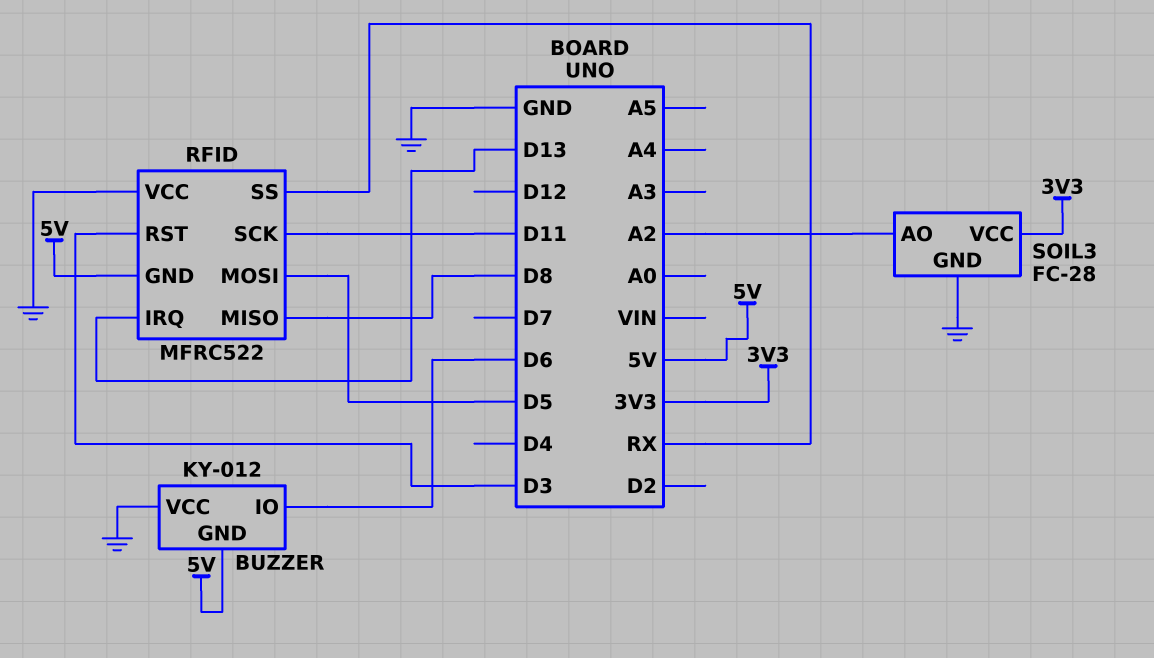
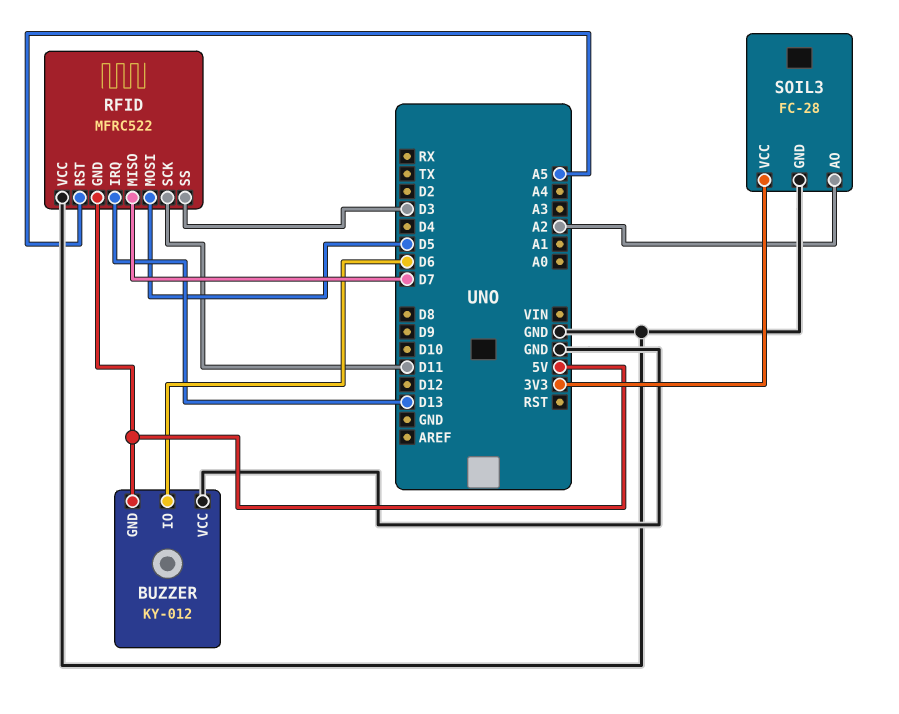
RFID pin MISO: D8 -> D7
RFID pin RST: D3 -> A5
RFID pin SS: RX -> D3

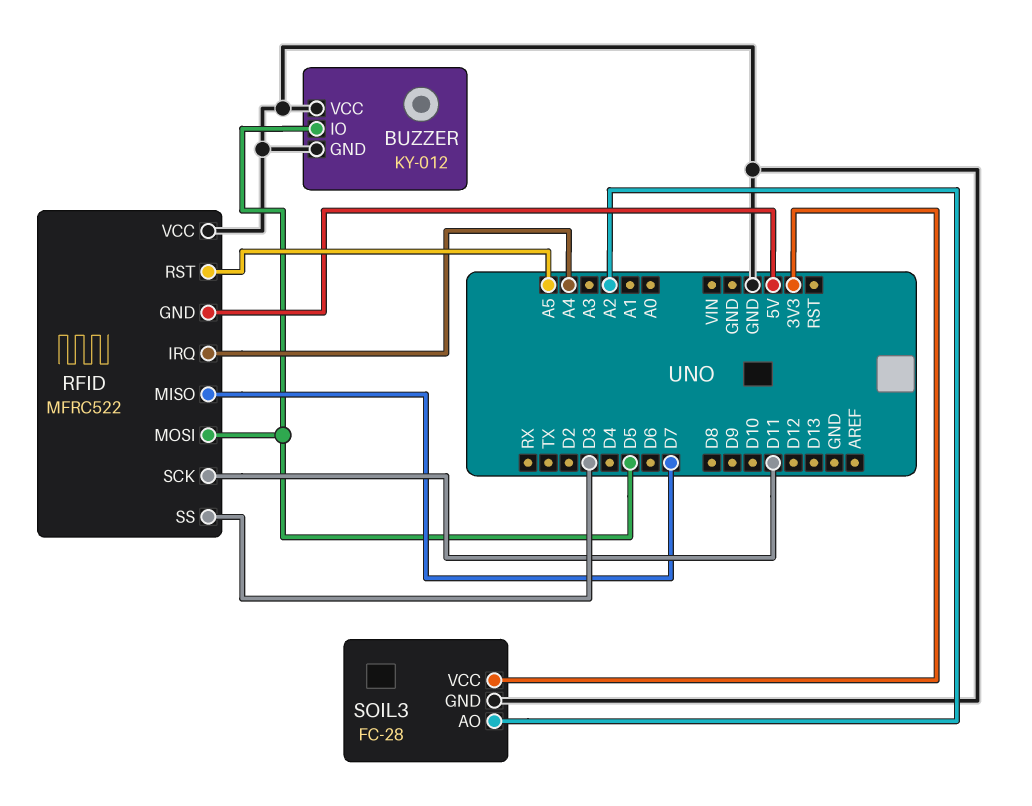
BUZZER pin GND: 5V -> GND
BUZZER pin IO: D6 -> D5
RFID pin IRQ: D13 -> A4

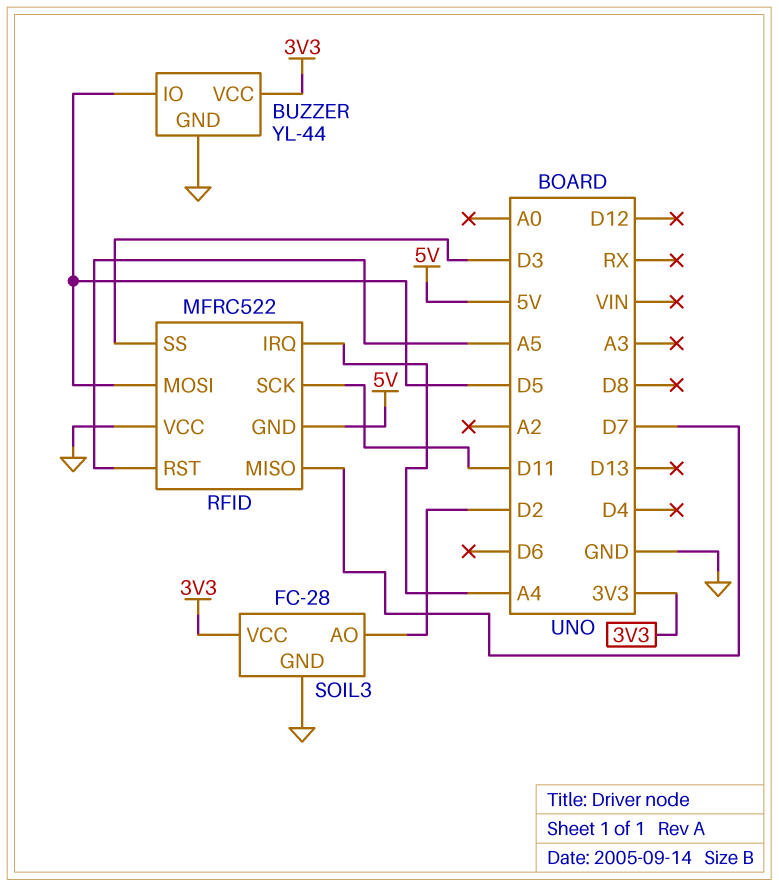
BUZZER: KY-012 -> YL-44
BUZZER pin VCC: GND -> 3V3
SOIL3 pin AO: A2 -> D2

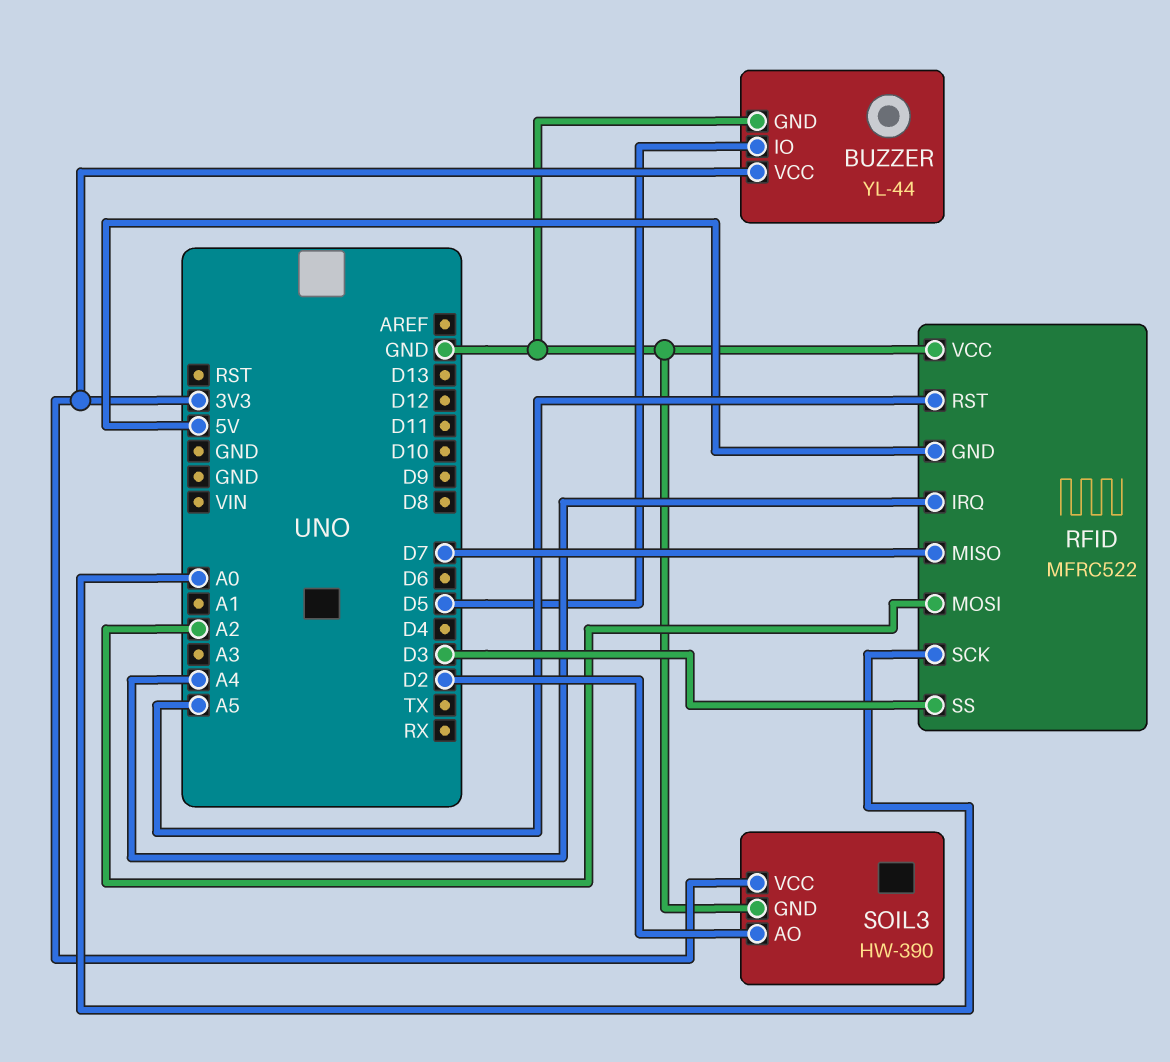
RFID pin MOSI: D5 -> A2
RFID pin SCK: D11 -> A0
SOIL3: FC-28 -> HW-390

